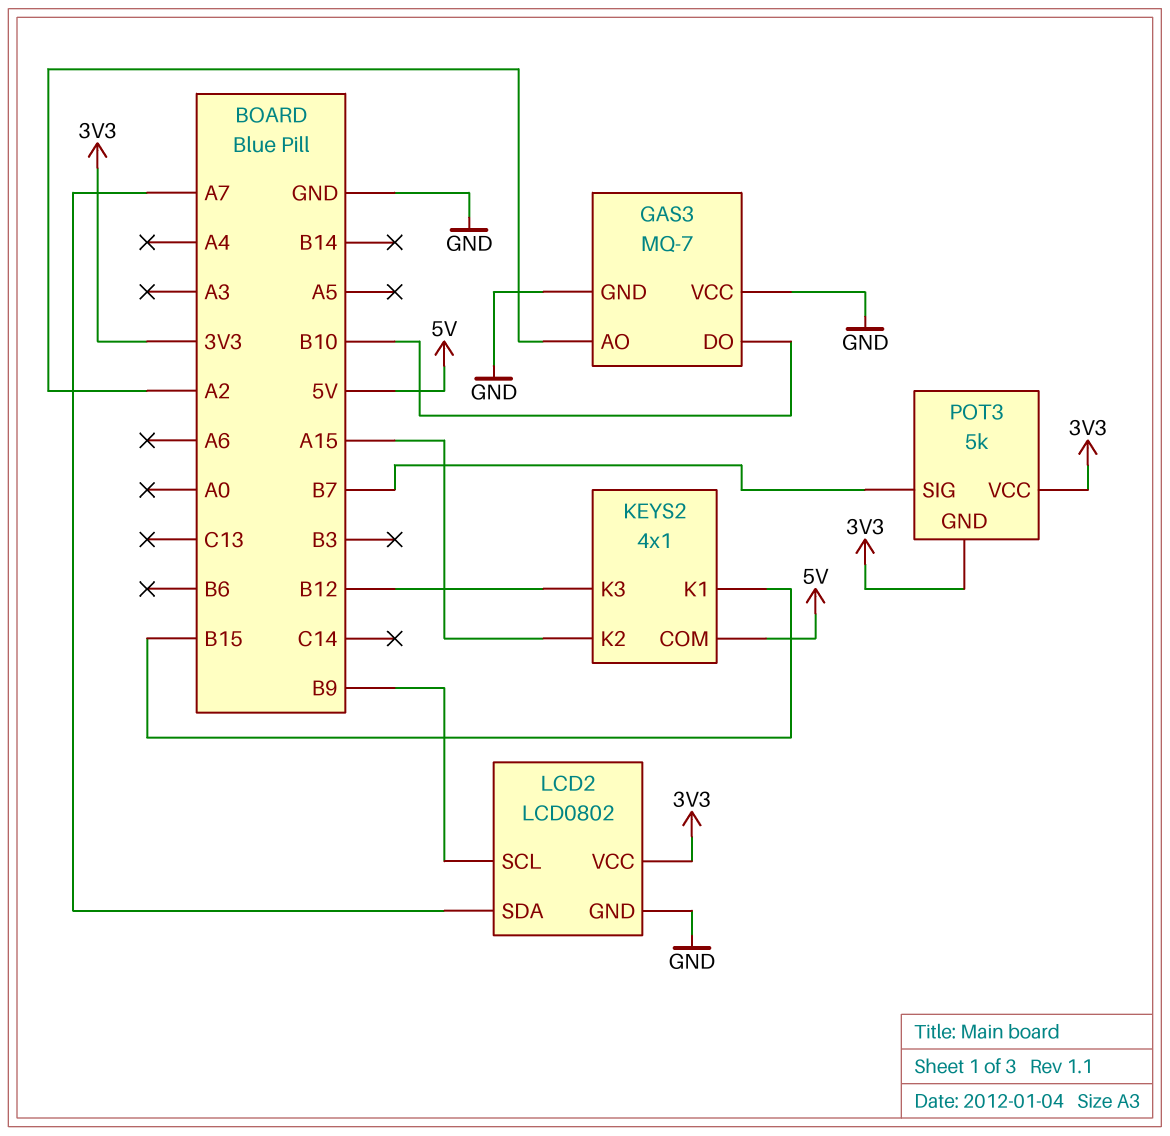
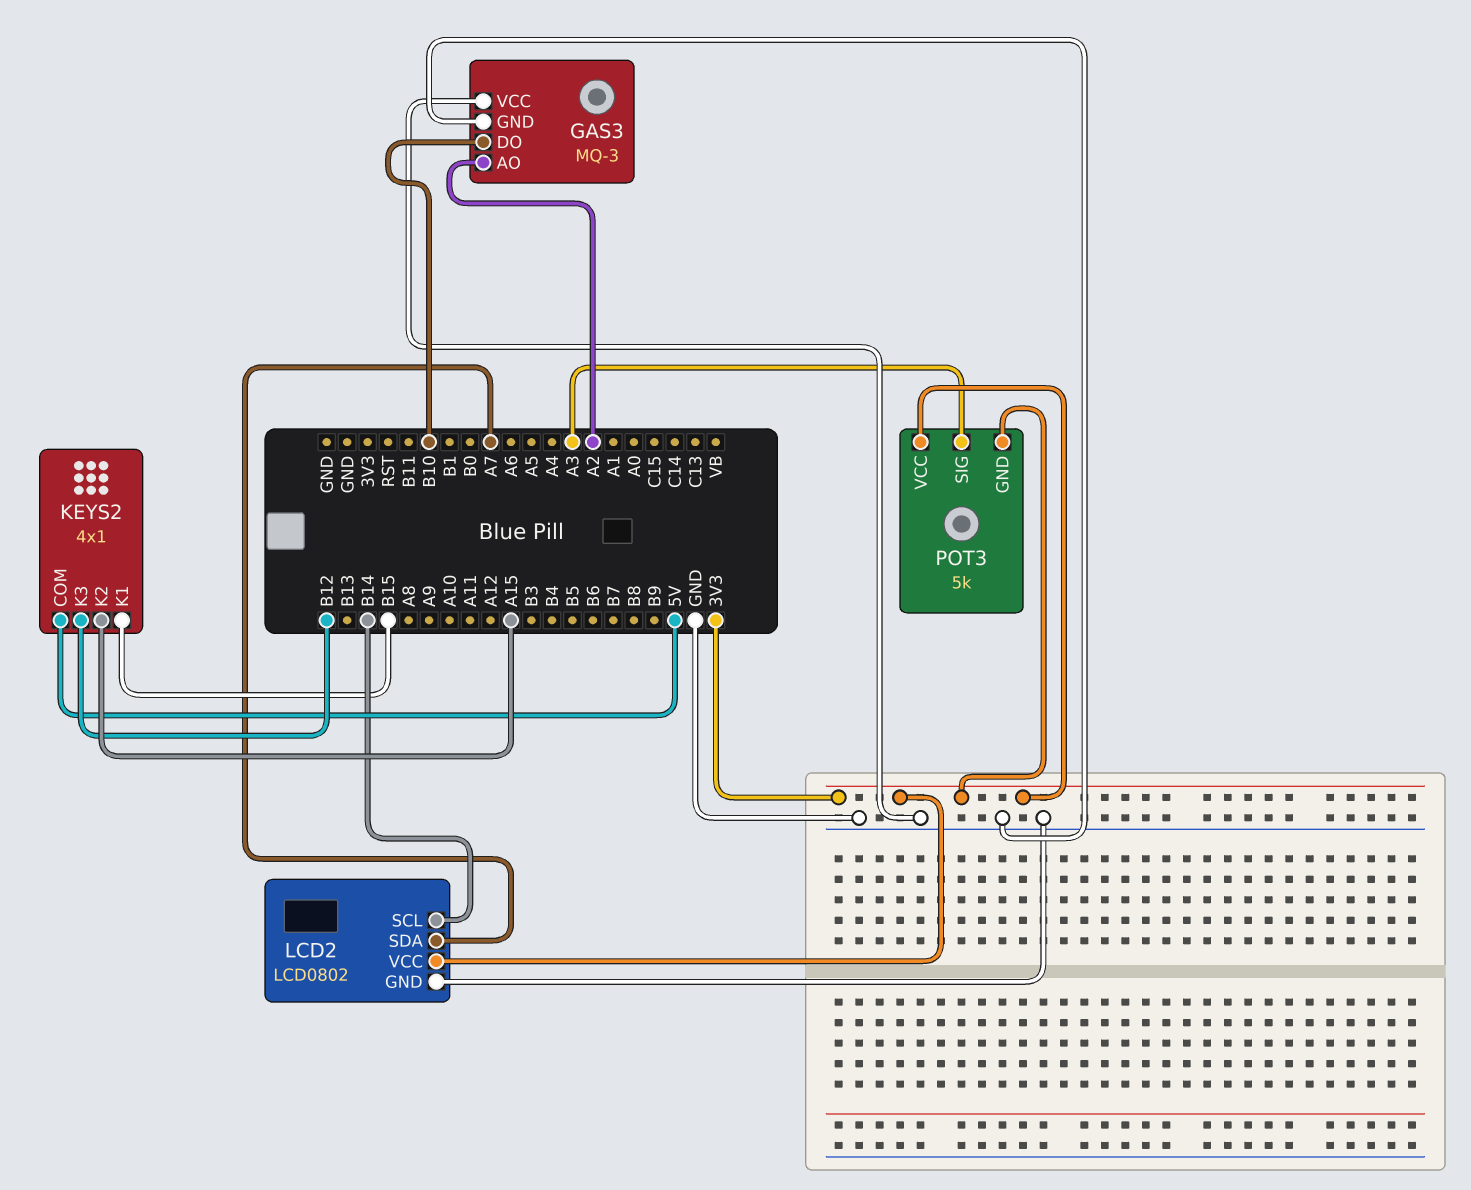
GAS3: MQ-7 -> MQ-3
LCD2 pin SCL: B9 -> B14
POT3 pin SIG: B7 -> A3

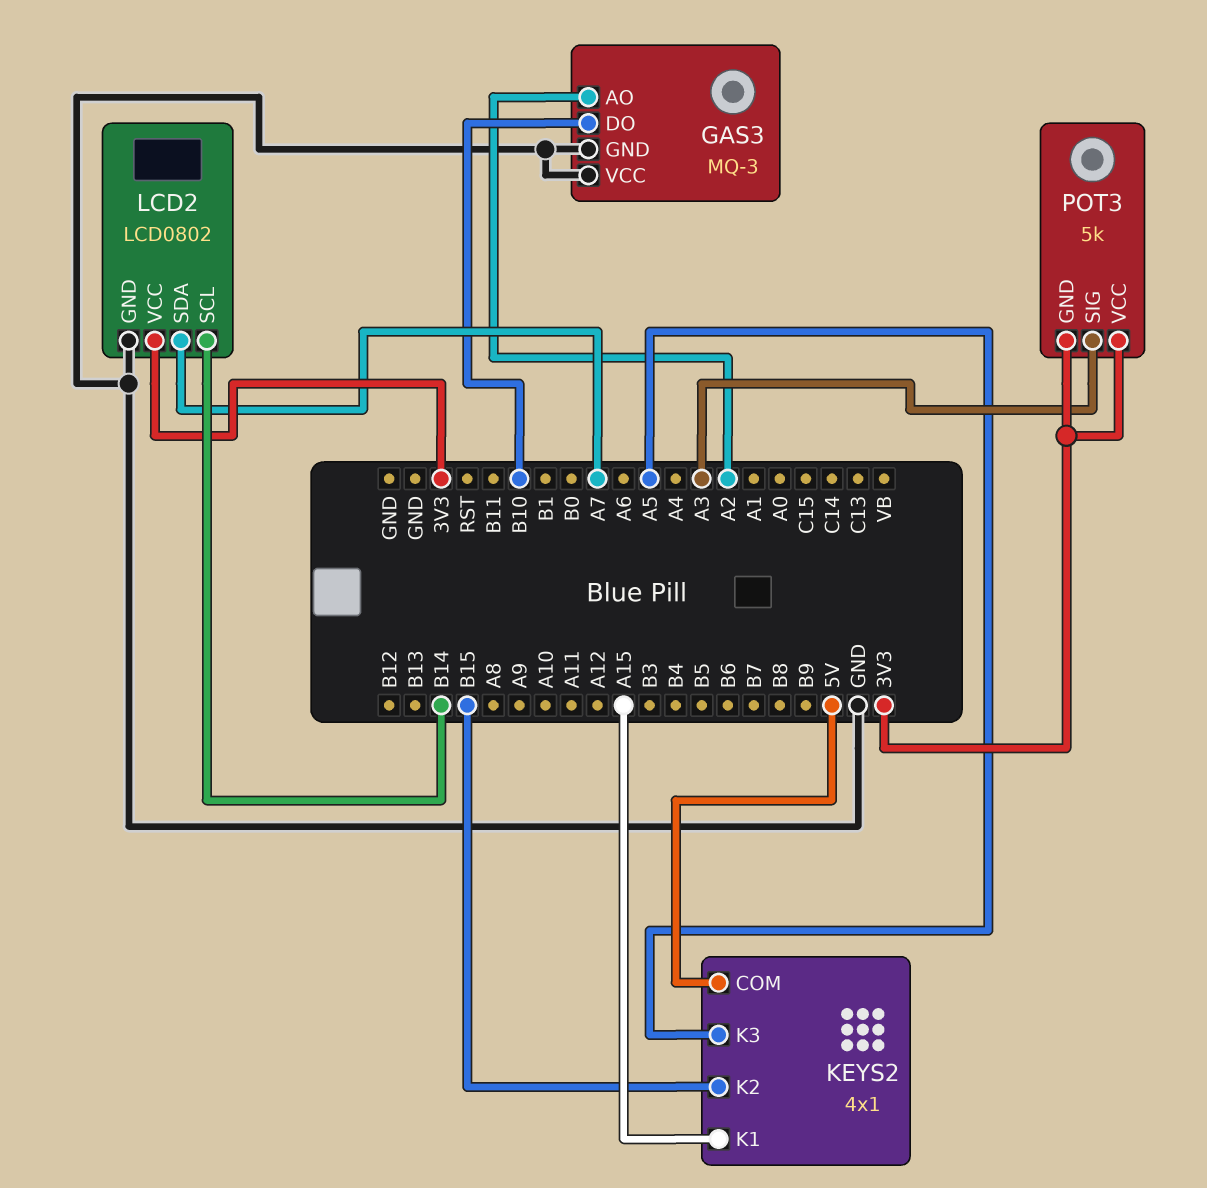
KEYS2 pin K1: B15 -> A15
KEYS2 pin K2: A15 -> B15
KEYS2 pin K3: B12 -> A5

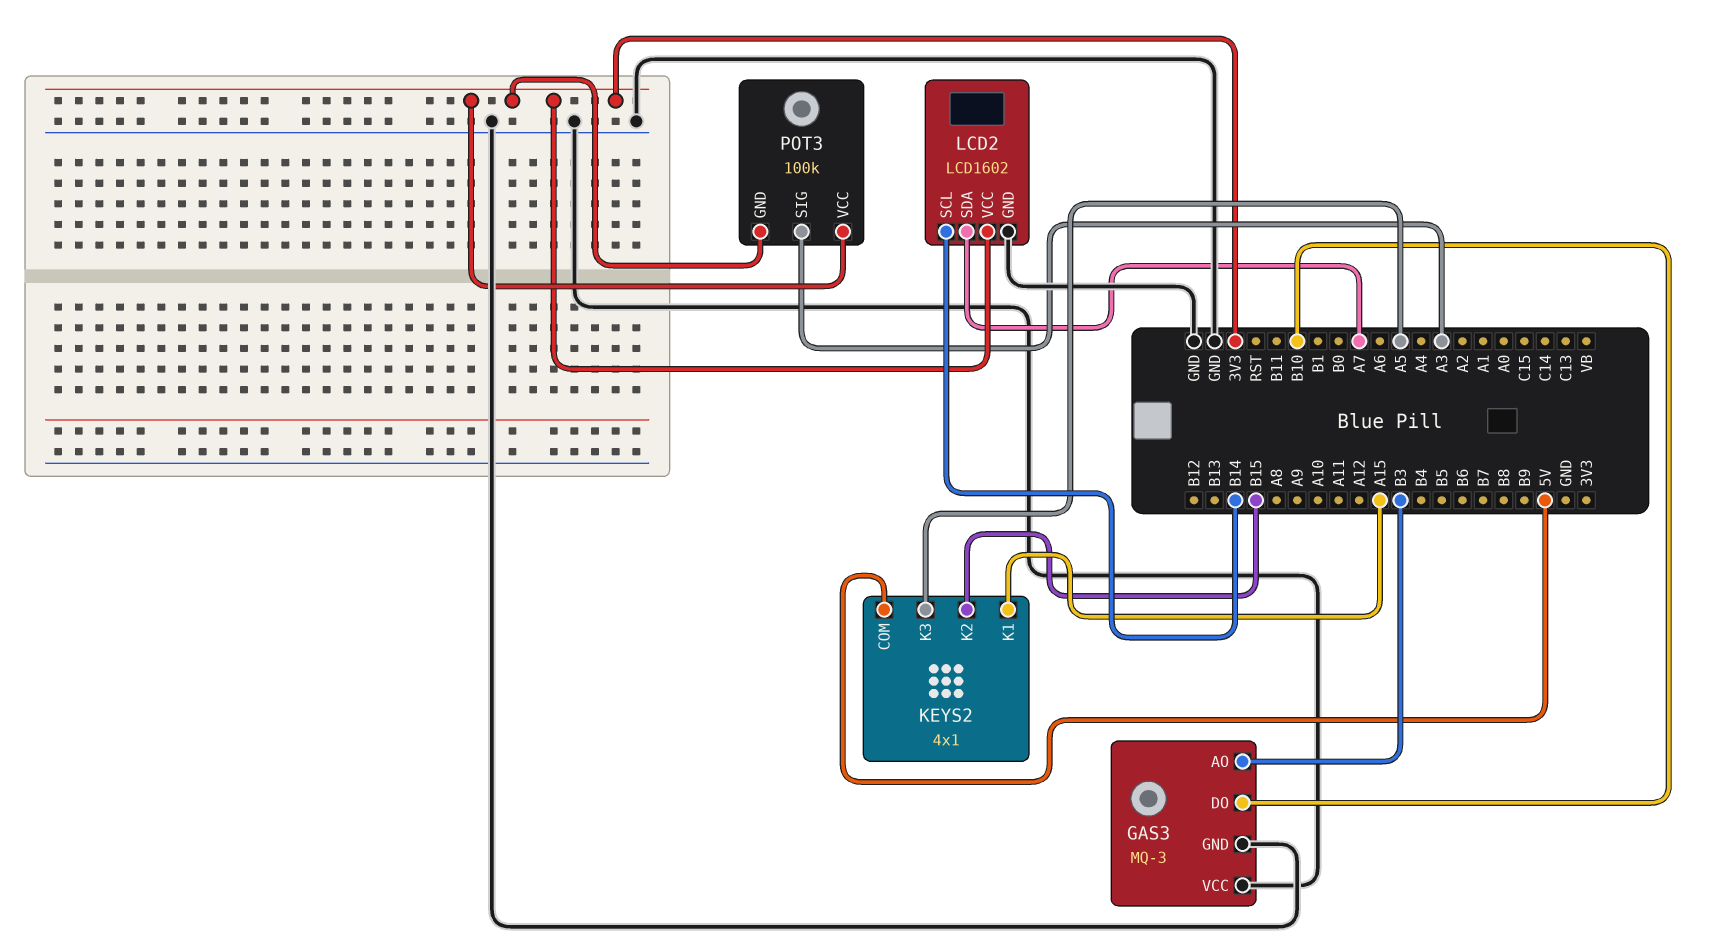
GAS3 pin AO: A2 -> B3
LCD2: LCD0802 -> LCD1602
POT3: 5k -> 100k

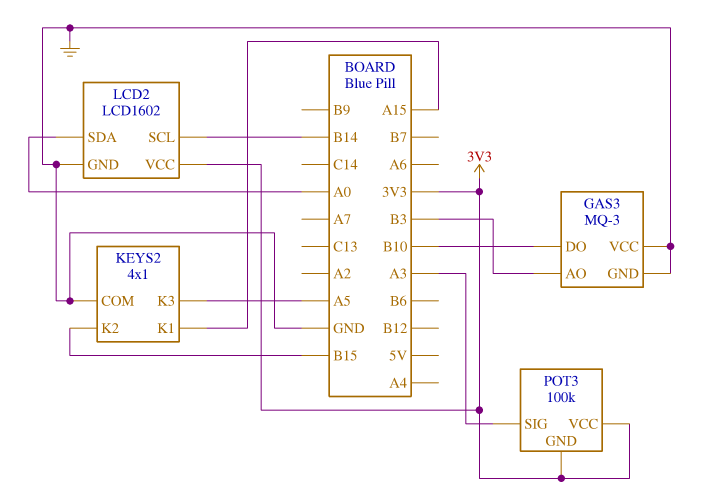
KEYS2 pin COM: 5V -> GND
LCD2 pin SDA: A7 -> A0

